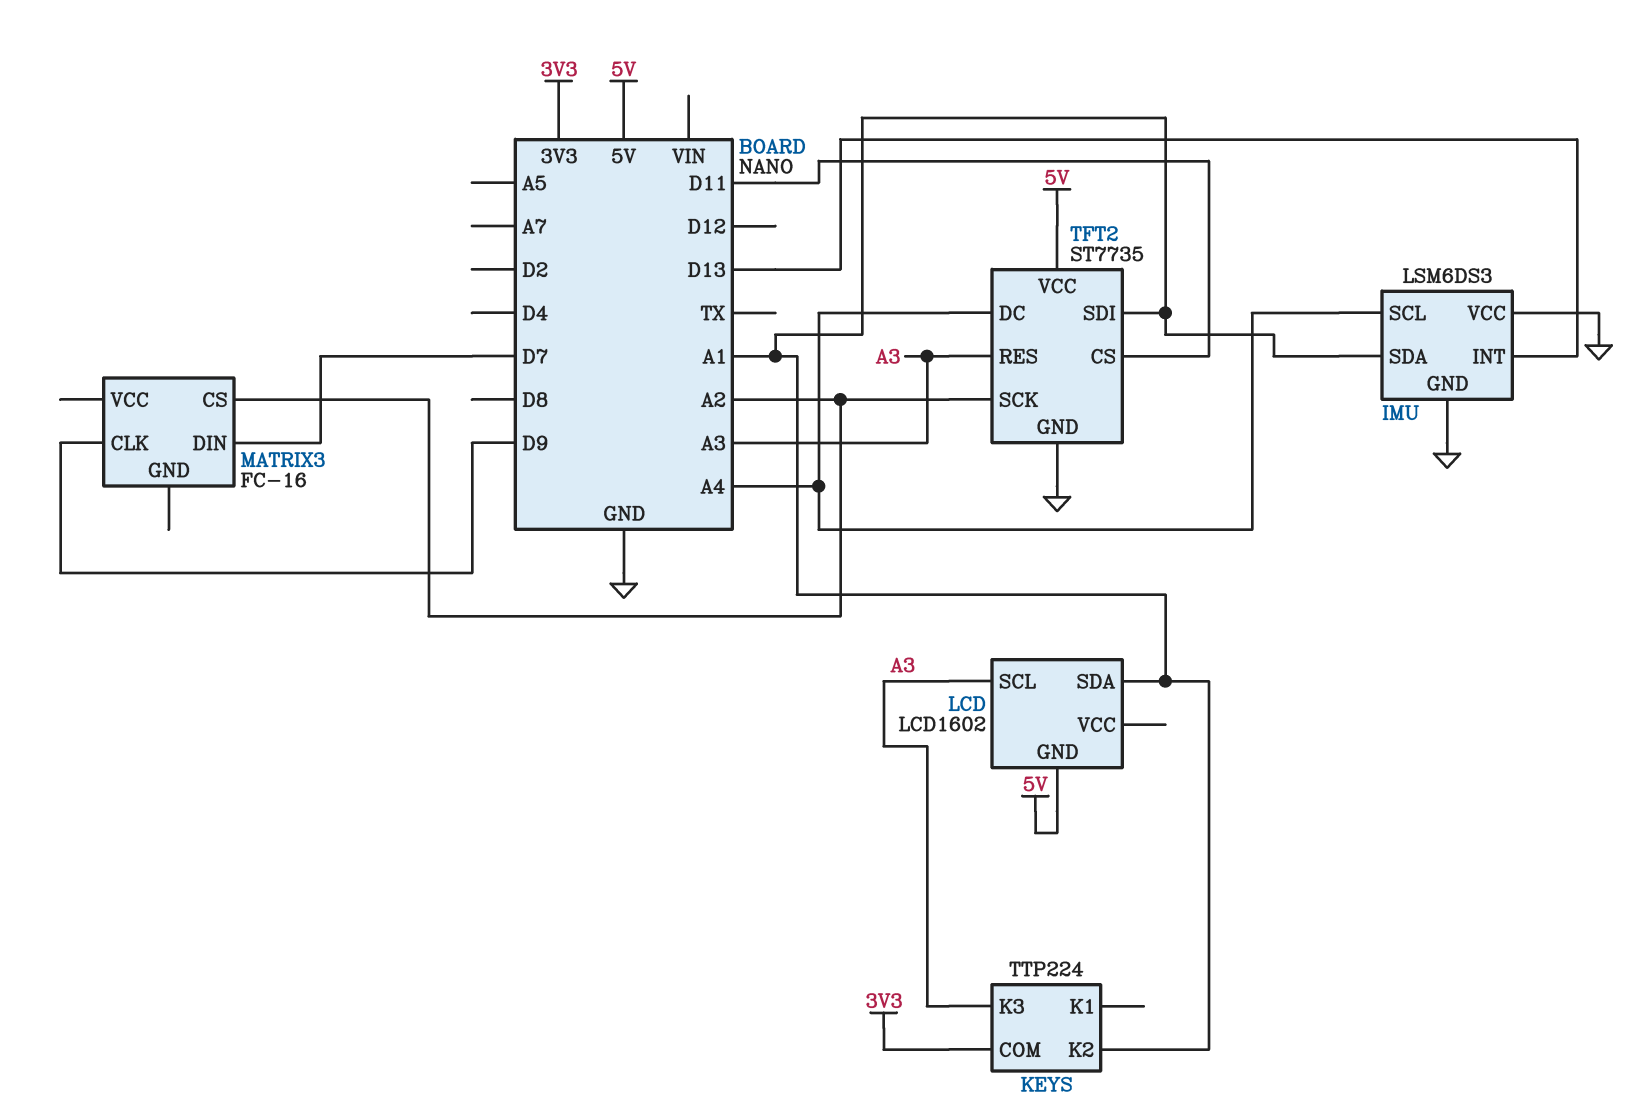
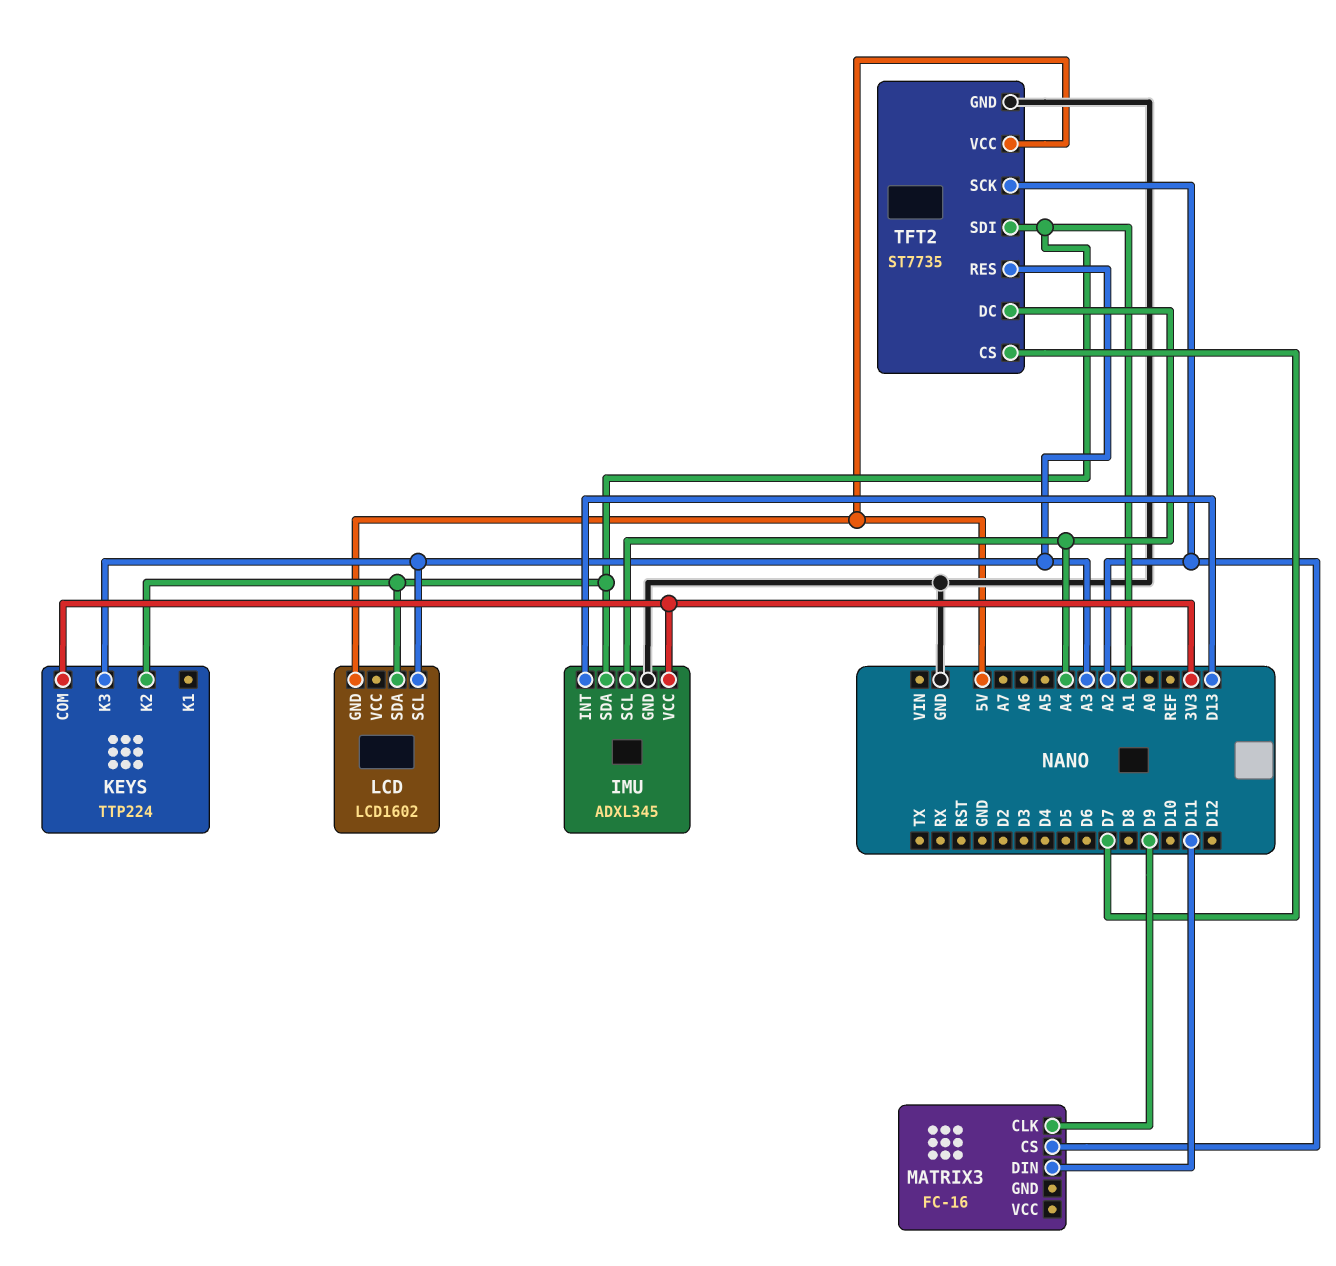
IMU: LSM6DS3 -> ADXL345
IMU pin VCC: GND -> 3V3
MATRIX3 pin DIN: D7 -> D11
TFT2 pin CS: D11 -> D7

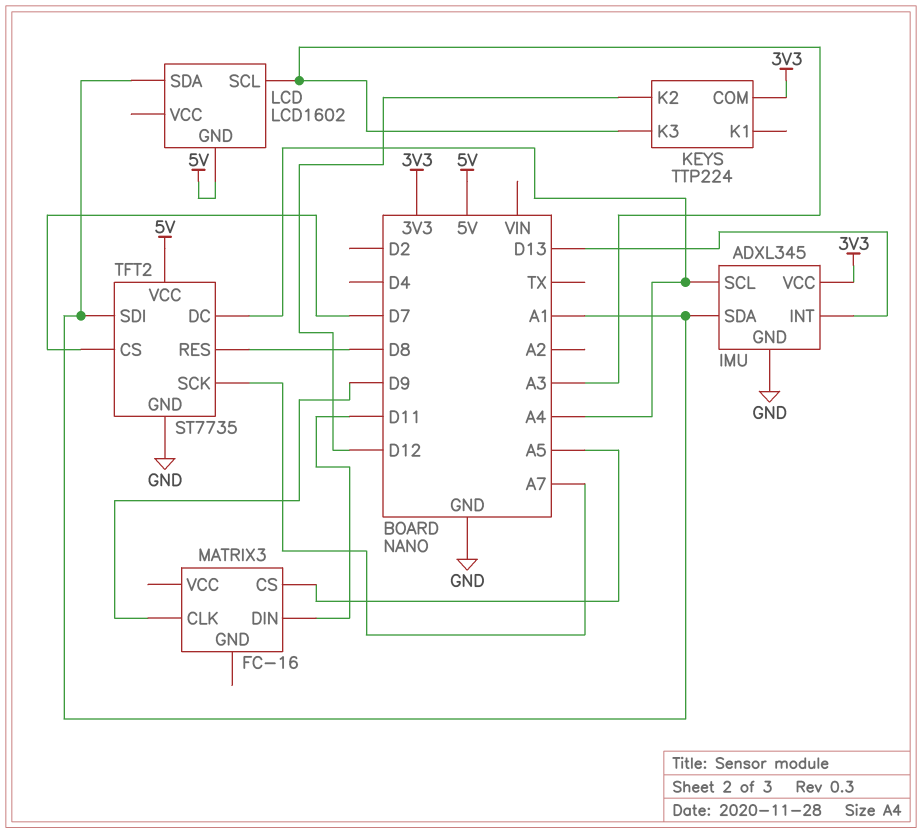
KEYS pin K2: A1 -> D12
MATRIX3 pin CS: A2 -> A5
TFT2 pin RES: A3 -> D8
TFT2 pin SCK: A2 -> A7

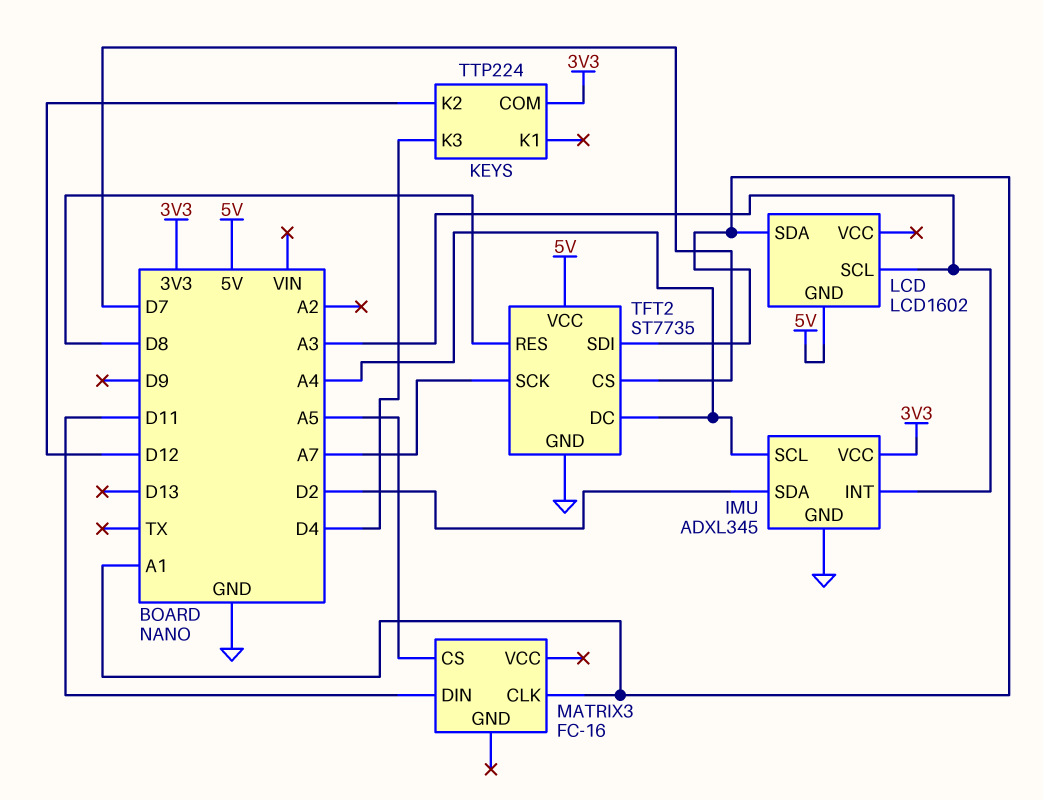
IMU pin INT: D13 -> A3
IMU pin SDA: A1 -> D2
KEYS pin K3: A3 -> D4
MATRIX3 pin CLK: D9 -> A1

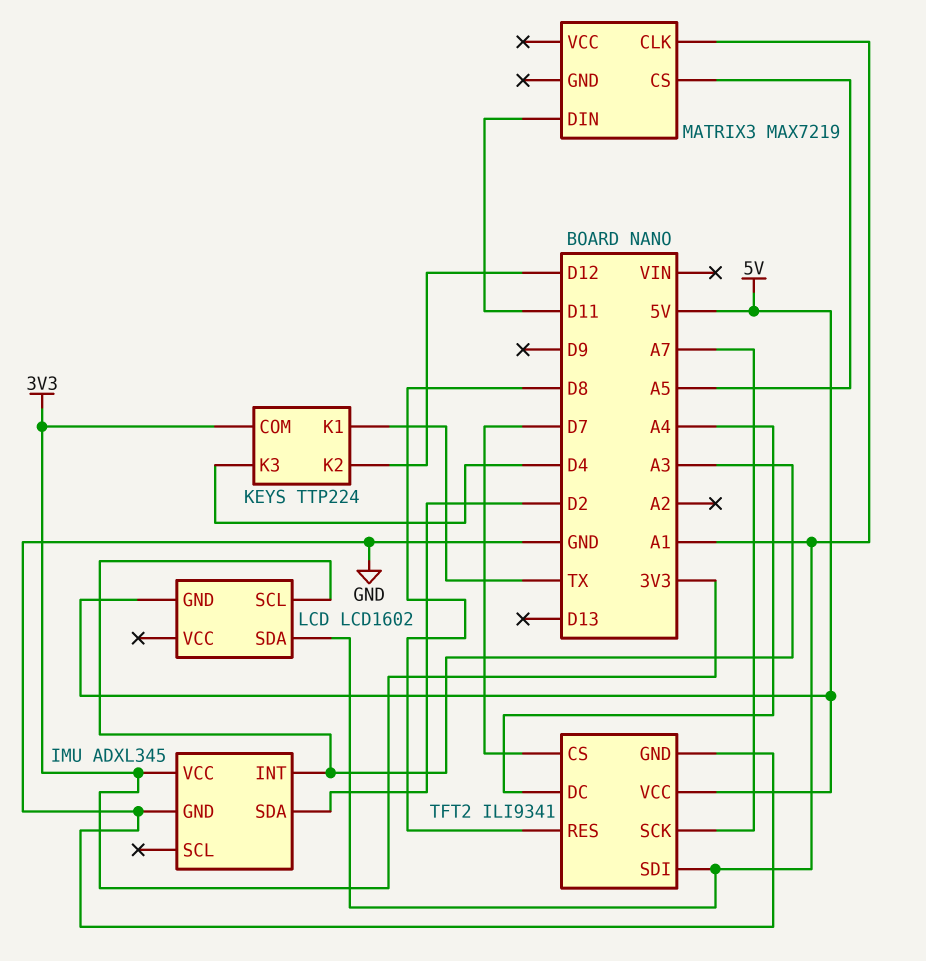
IMU pin SCL: A4 -> none
KEYS pin K1: none -> TX
MATRIX3: FC-16 -> MAX7219
TFT2: ST7735 -> ILI9341

